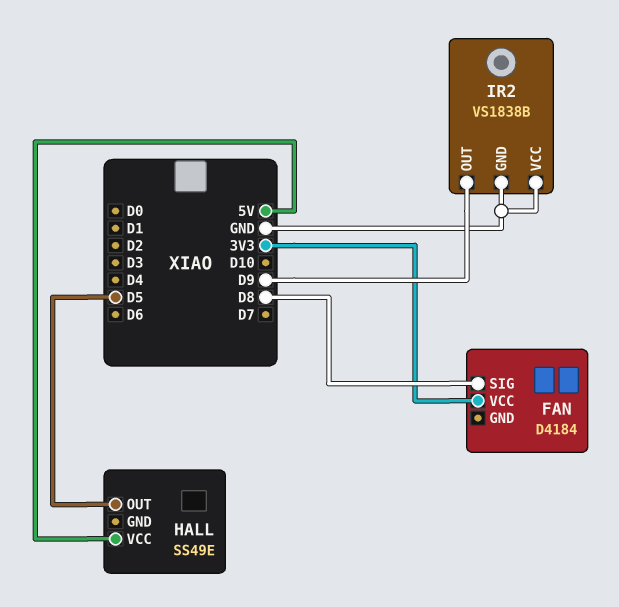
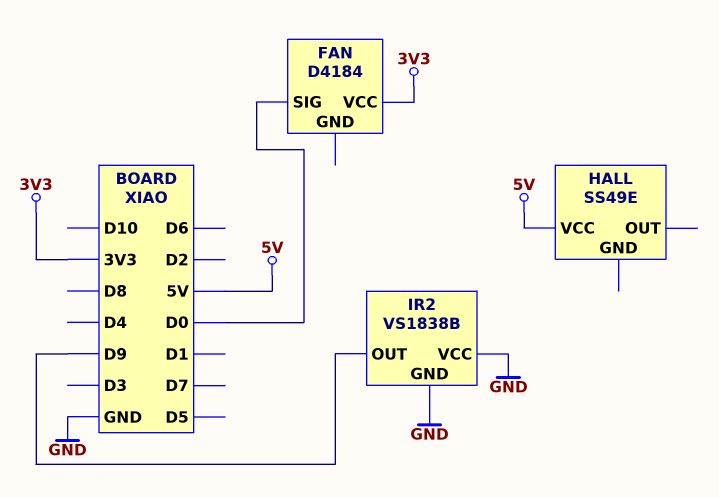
FAN pin SIG: D8 -> D0
HALL pin OUT: D5 -> none

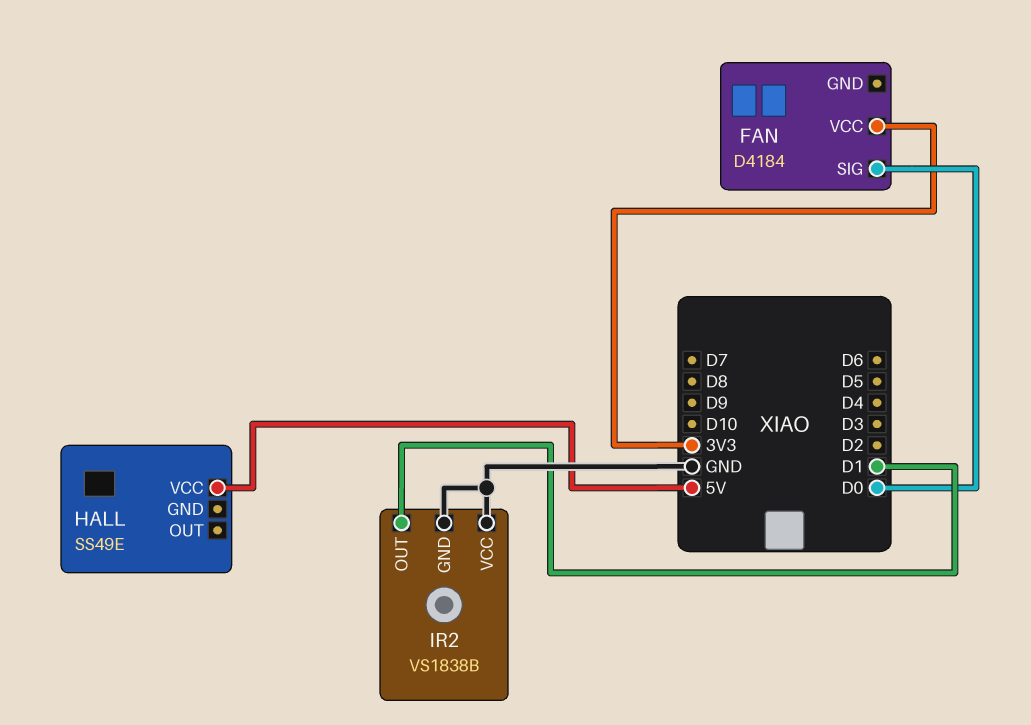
IR2 pin OUT: D9 -> D1

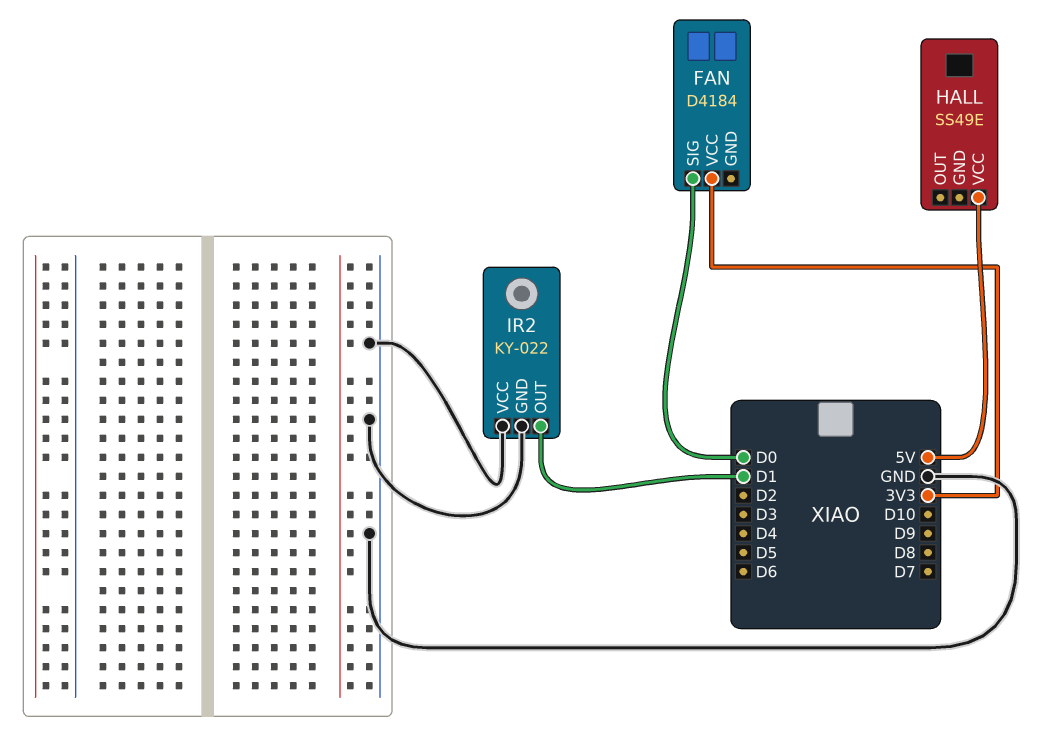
IR2: VS1838B -> KY-022

